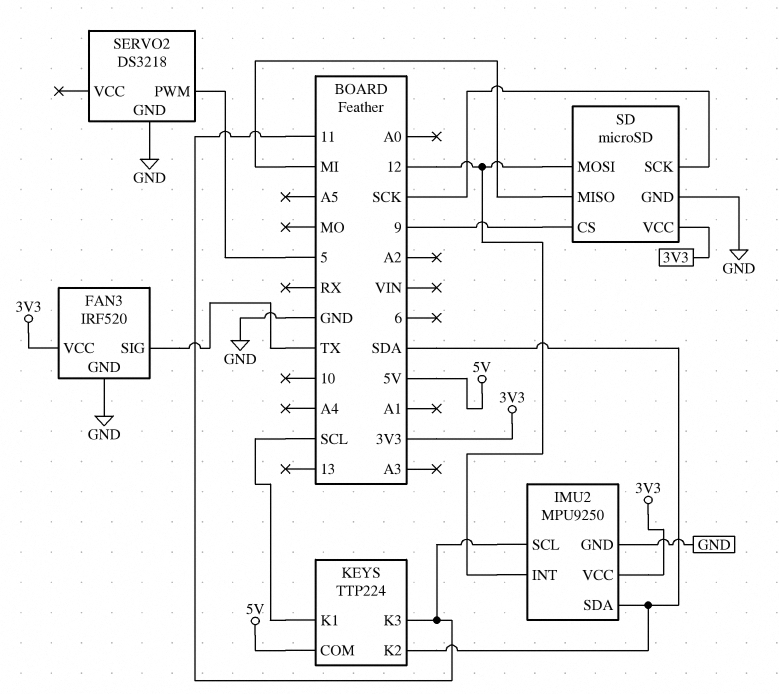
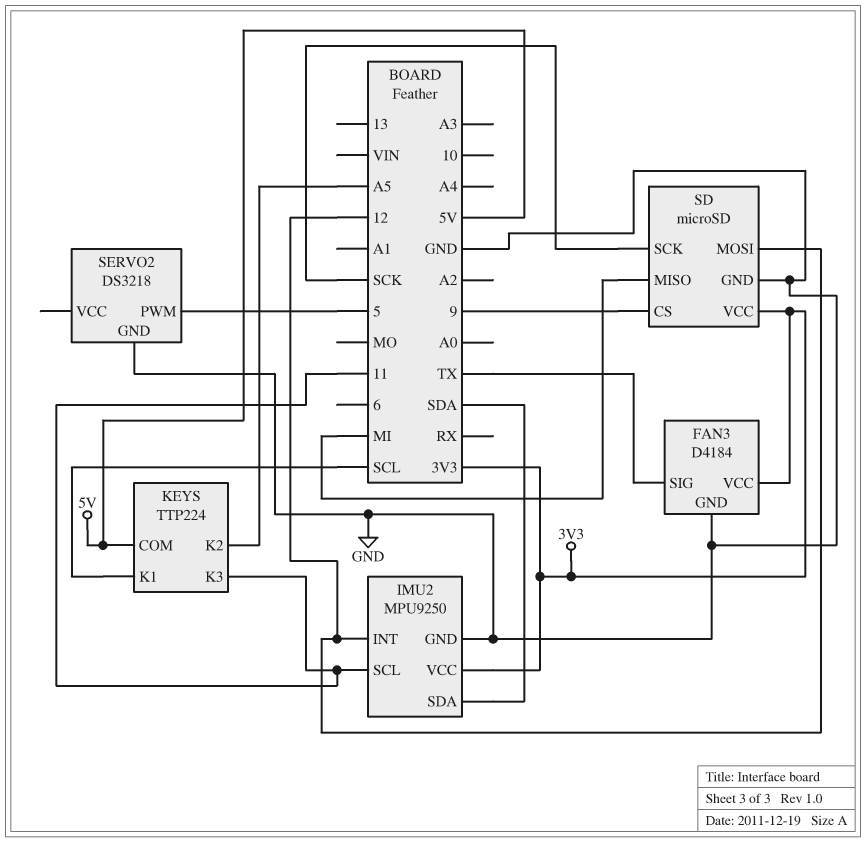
FAN3: IRF520 -> D4184
KEYS pin K2: SDA -> A5

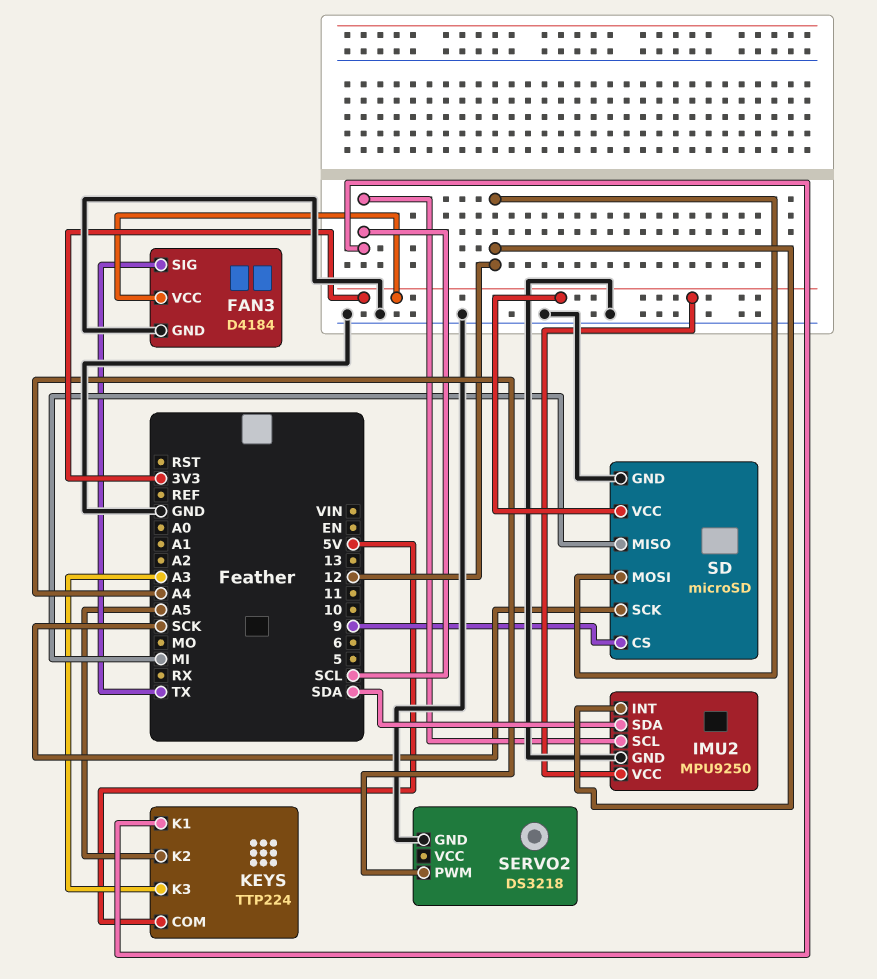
IMU2 pin SCL: 11 -> SCL
KEYS pin K3: 11 -> A3
SERVO2 pin PWM: 5 -> A4

